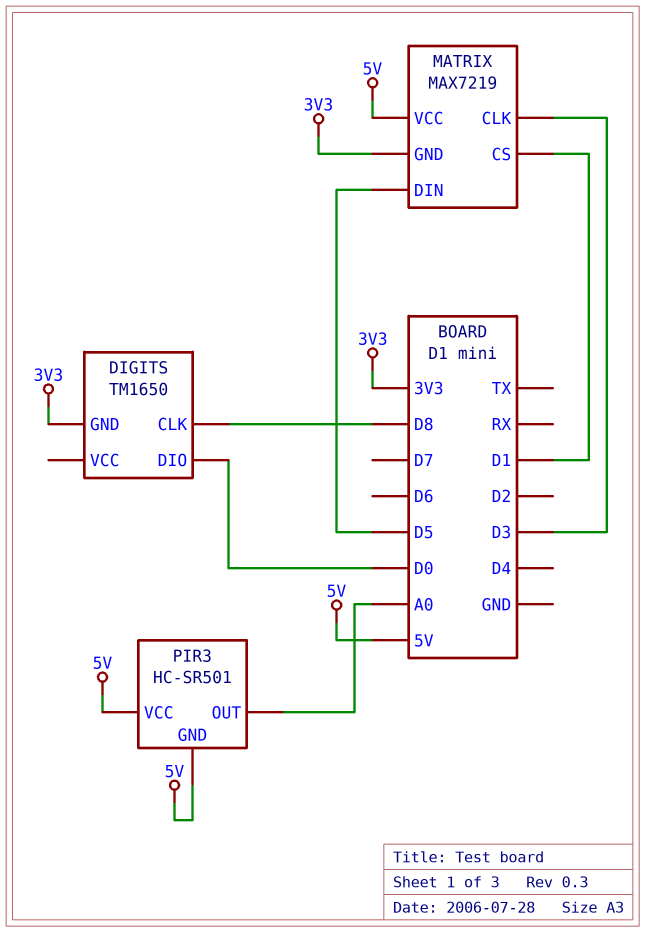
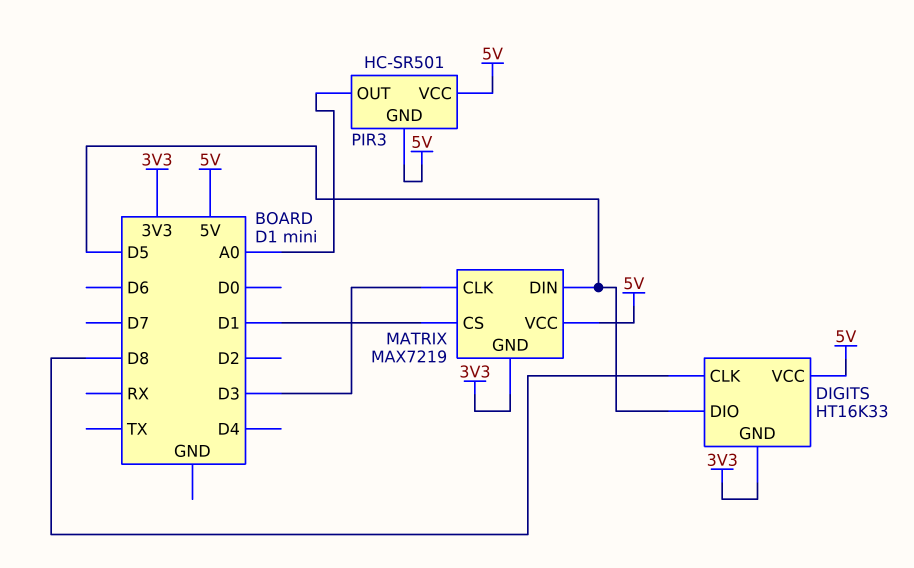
DIGITS: TM1650 -> HT16K33
DIGITS pin DIO: D0 -> D5
DIGITS pin VCC: none -> 5V

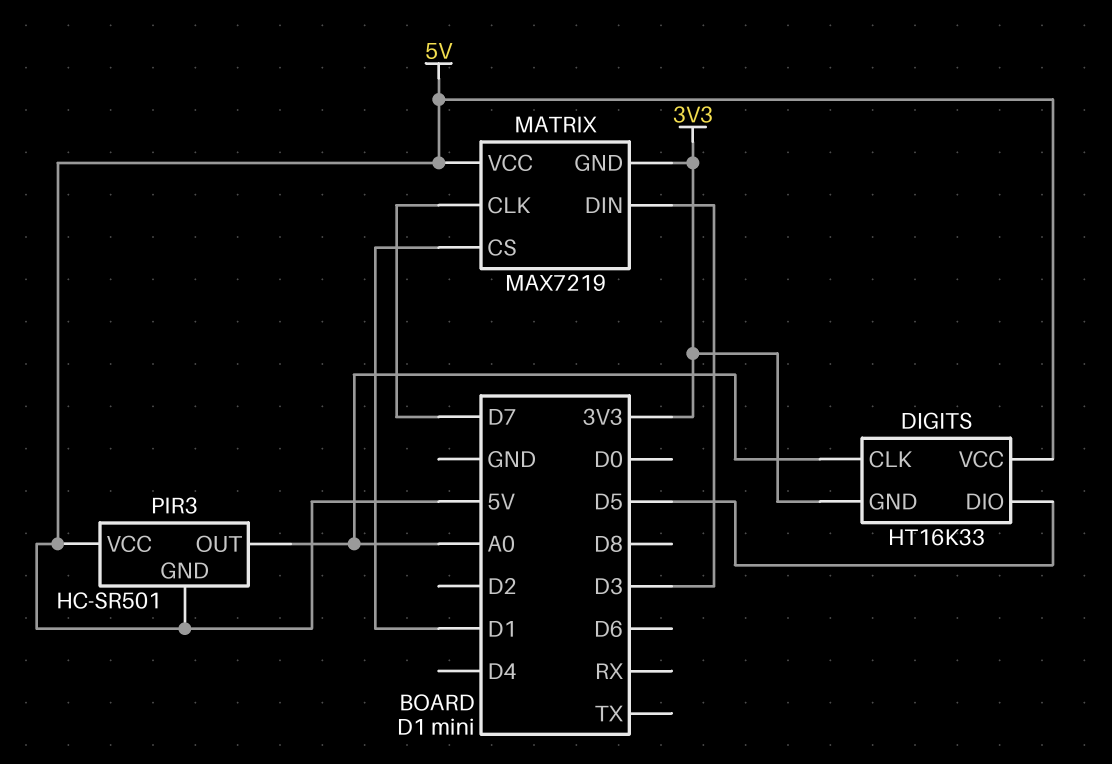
DIGITS pin CLK: D8 -> A0
MATRIX pin CLK: D3 -> D7
MATRIX pin DIN: D5 -> D3

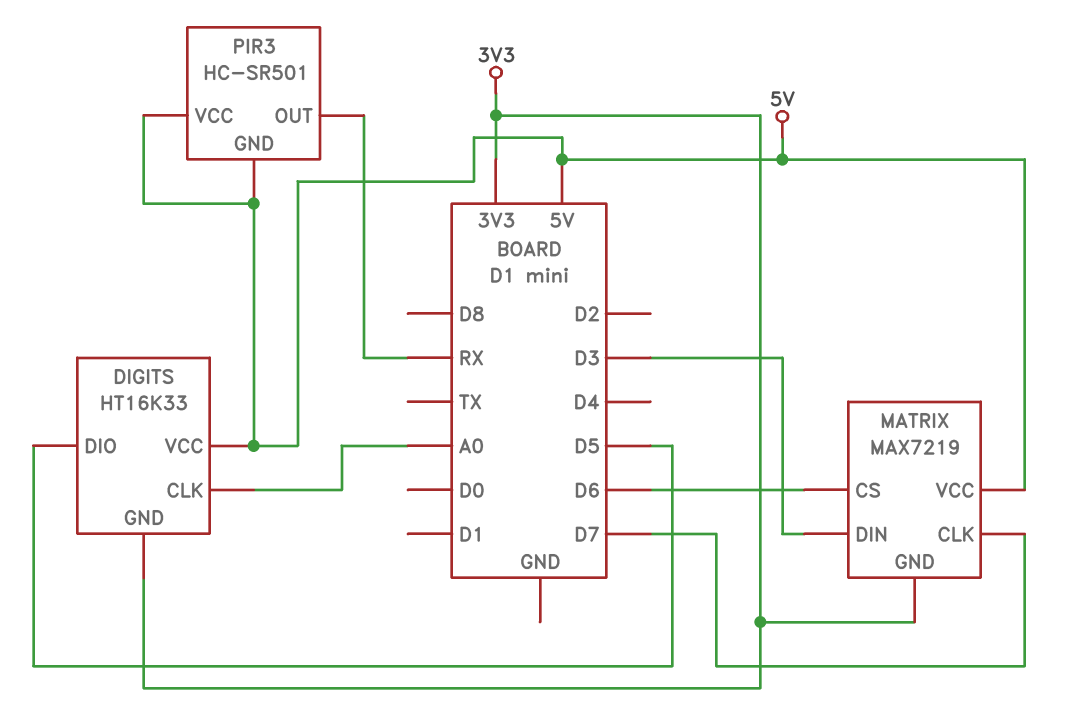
MATRIX pin CS: D1 -> D6
PIR3 pin OUT: A0 -> RX

